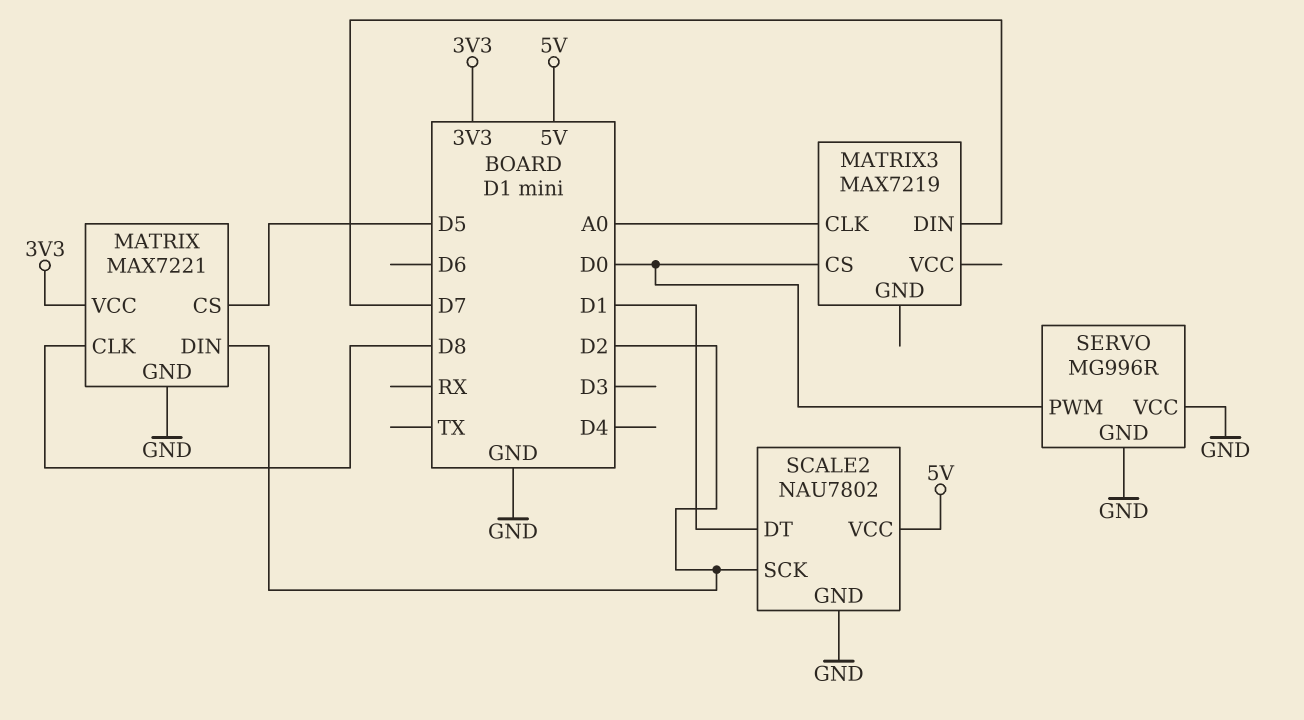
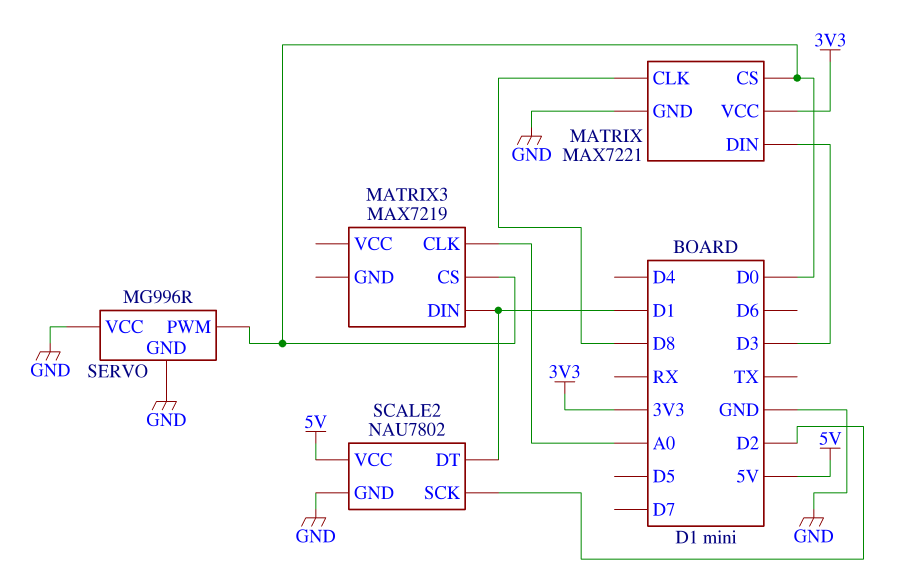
MATRIX pin CS: D5 -> D0
MATRIX pin DIN: D2 -> D3
MATRIX3 pin DIN: D7 -> D1

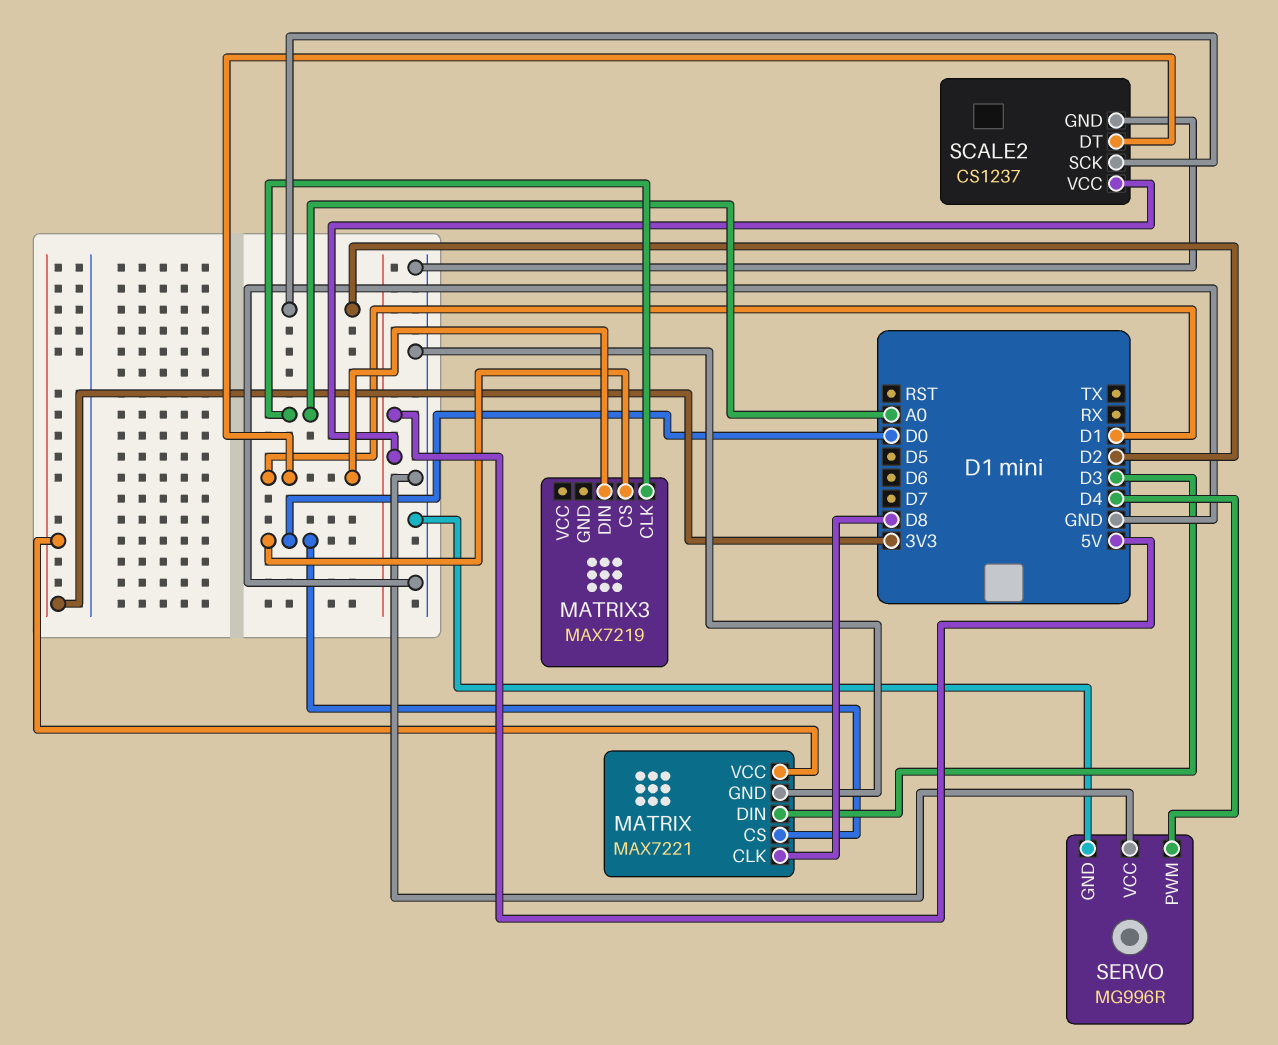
SCALE2: NAU7802 -> CS1237
SERVO pin PWM: D0 -> D4

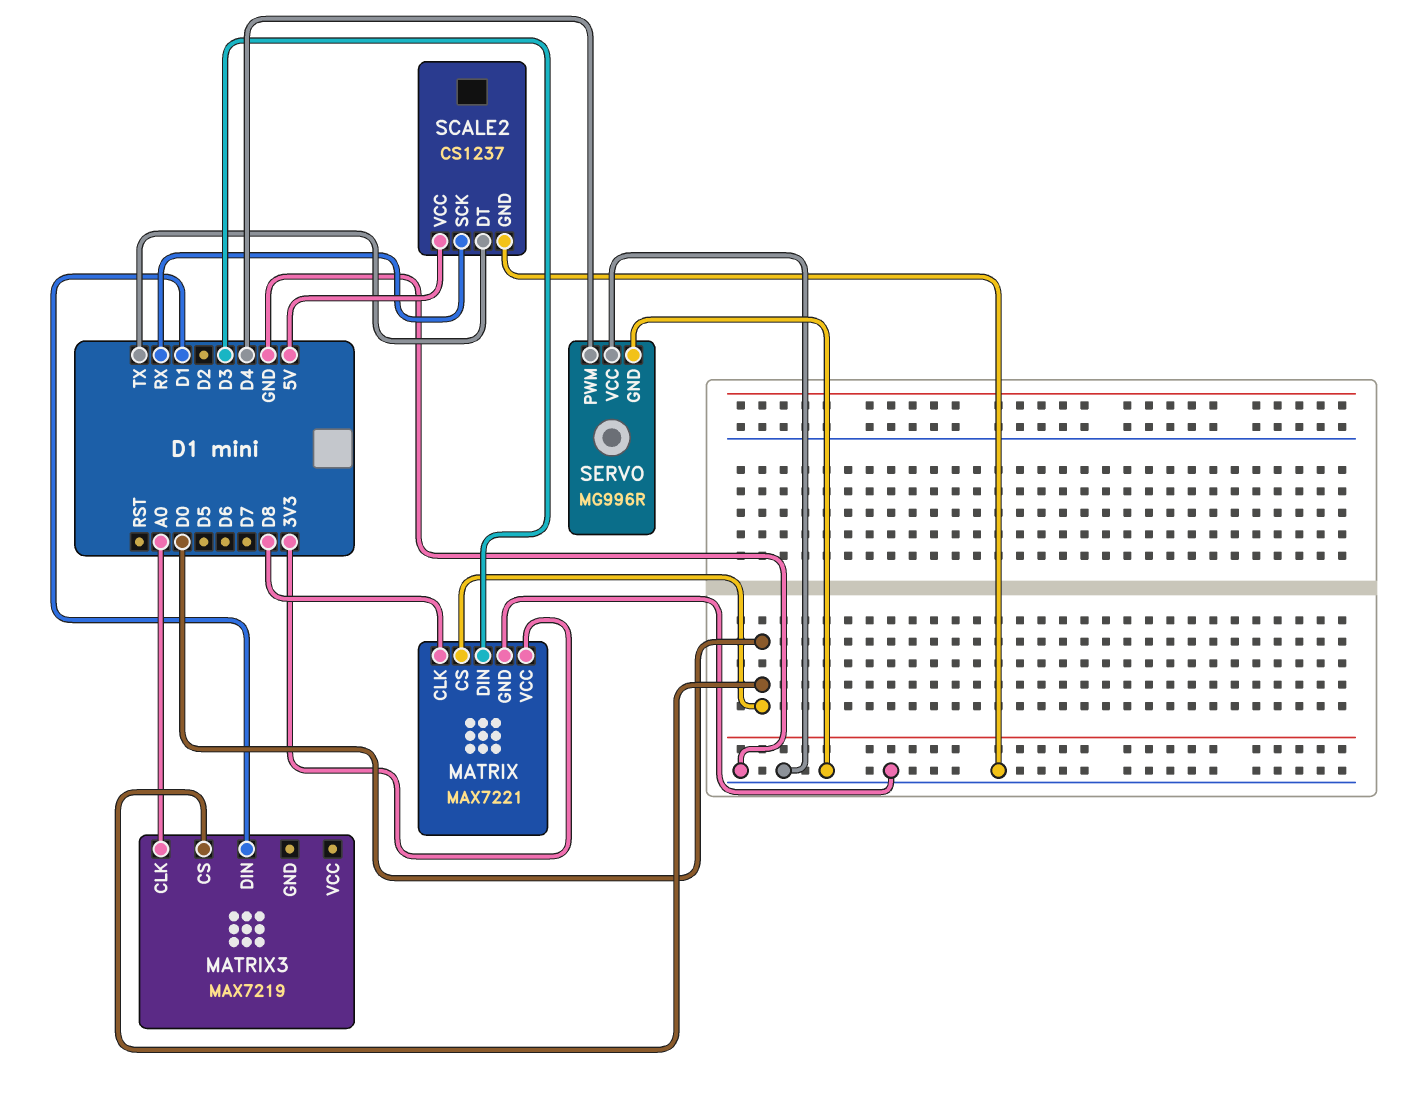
SCALE2 pin DT: D1 -> TX
SCALE2 pin SCK: D2 -> RX

